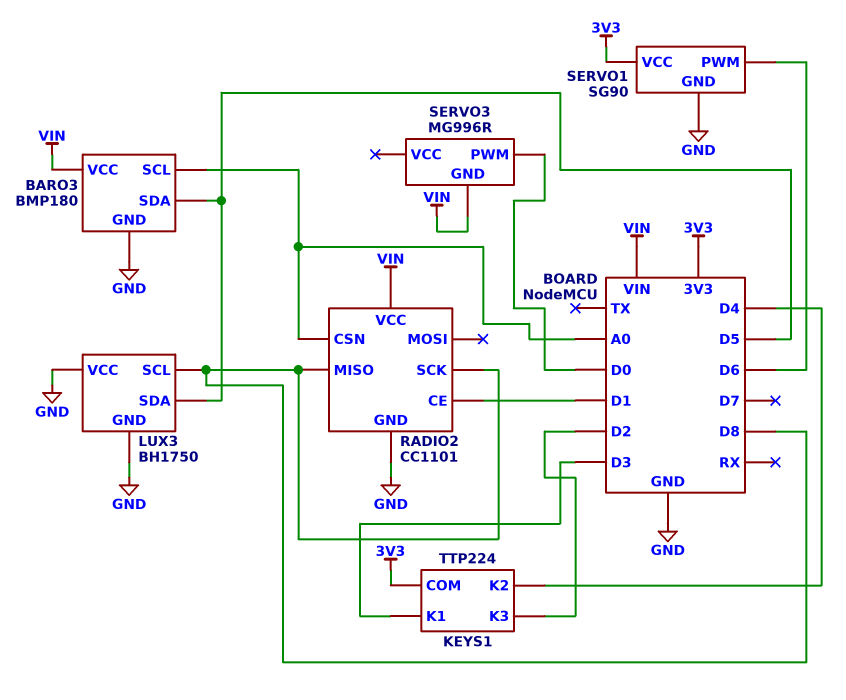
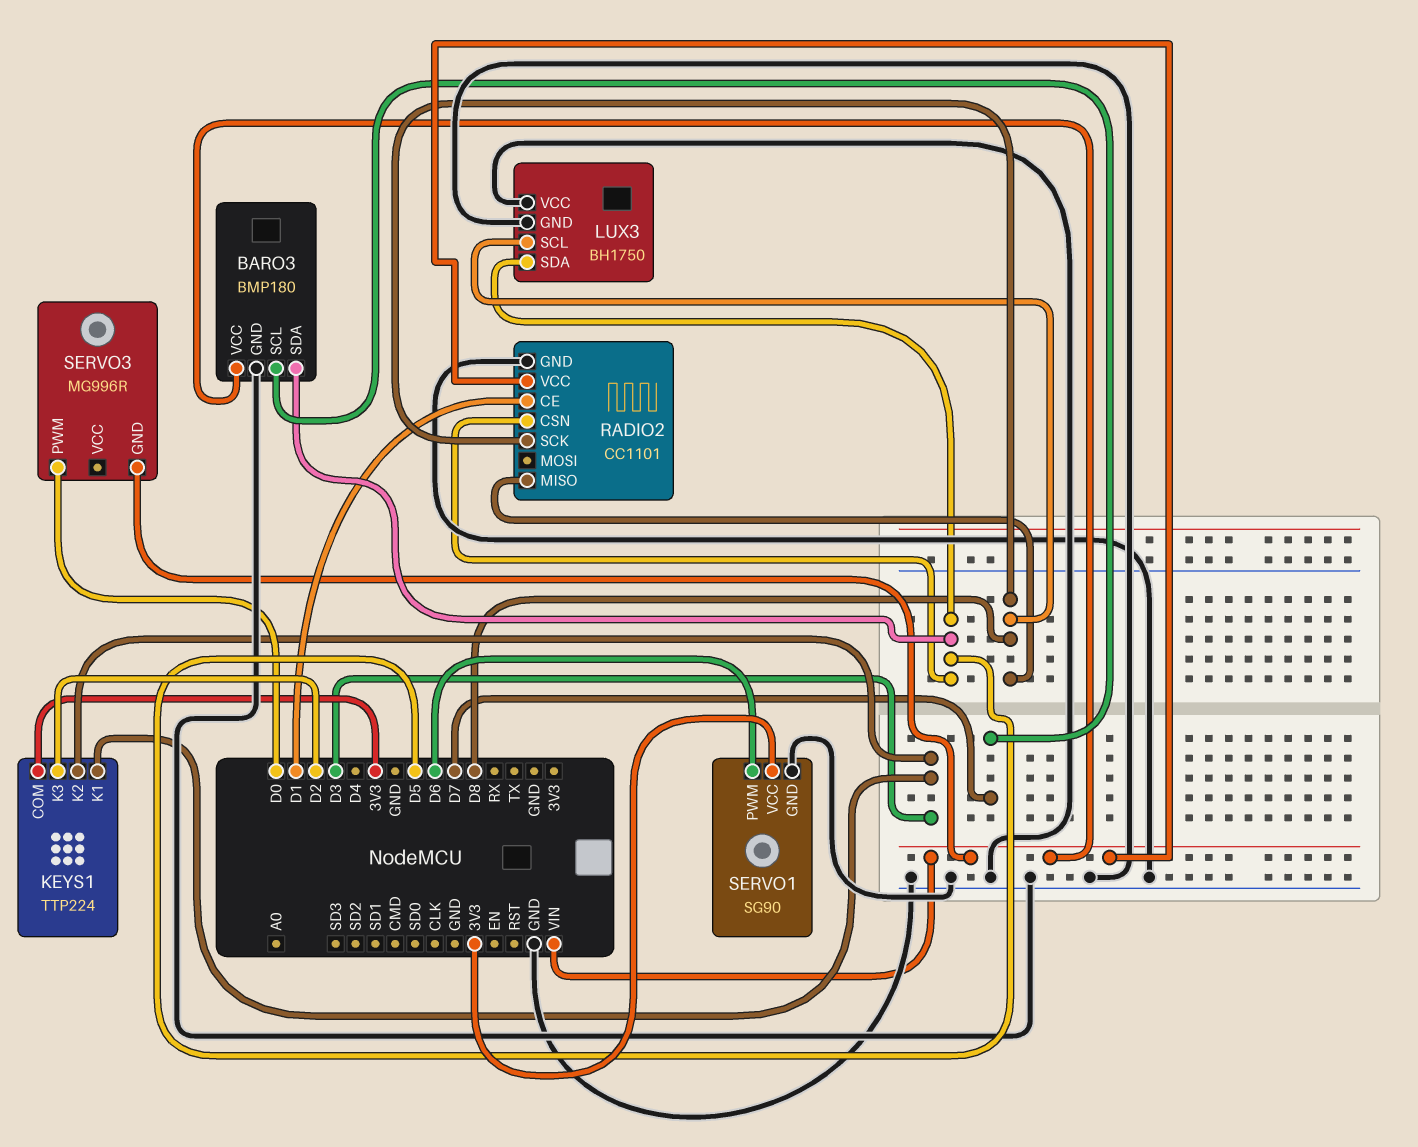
BARO3 pin SCL: A0 -> D7
KEYS1 pin K2: D4 -> D3
RADIO2 pin CSN: A0 -> D5

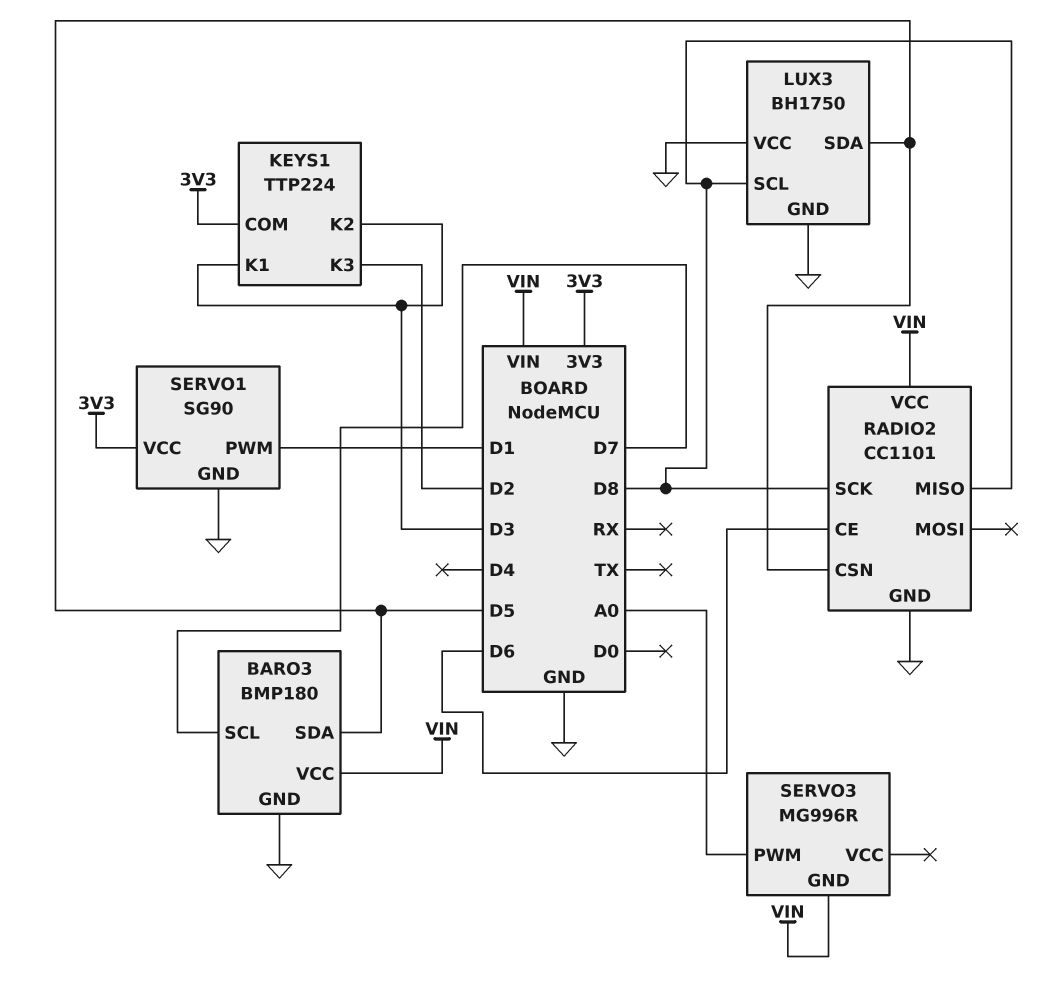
RADIO2 pin CE: D1 -> D6
SERVO1 pin PWM: D6 -> D1
SERVO3 pin PWM: D0 -> A0

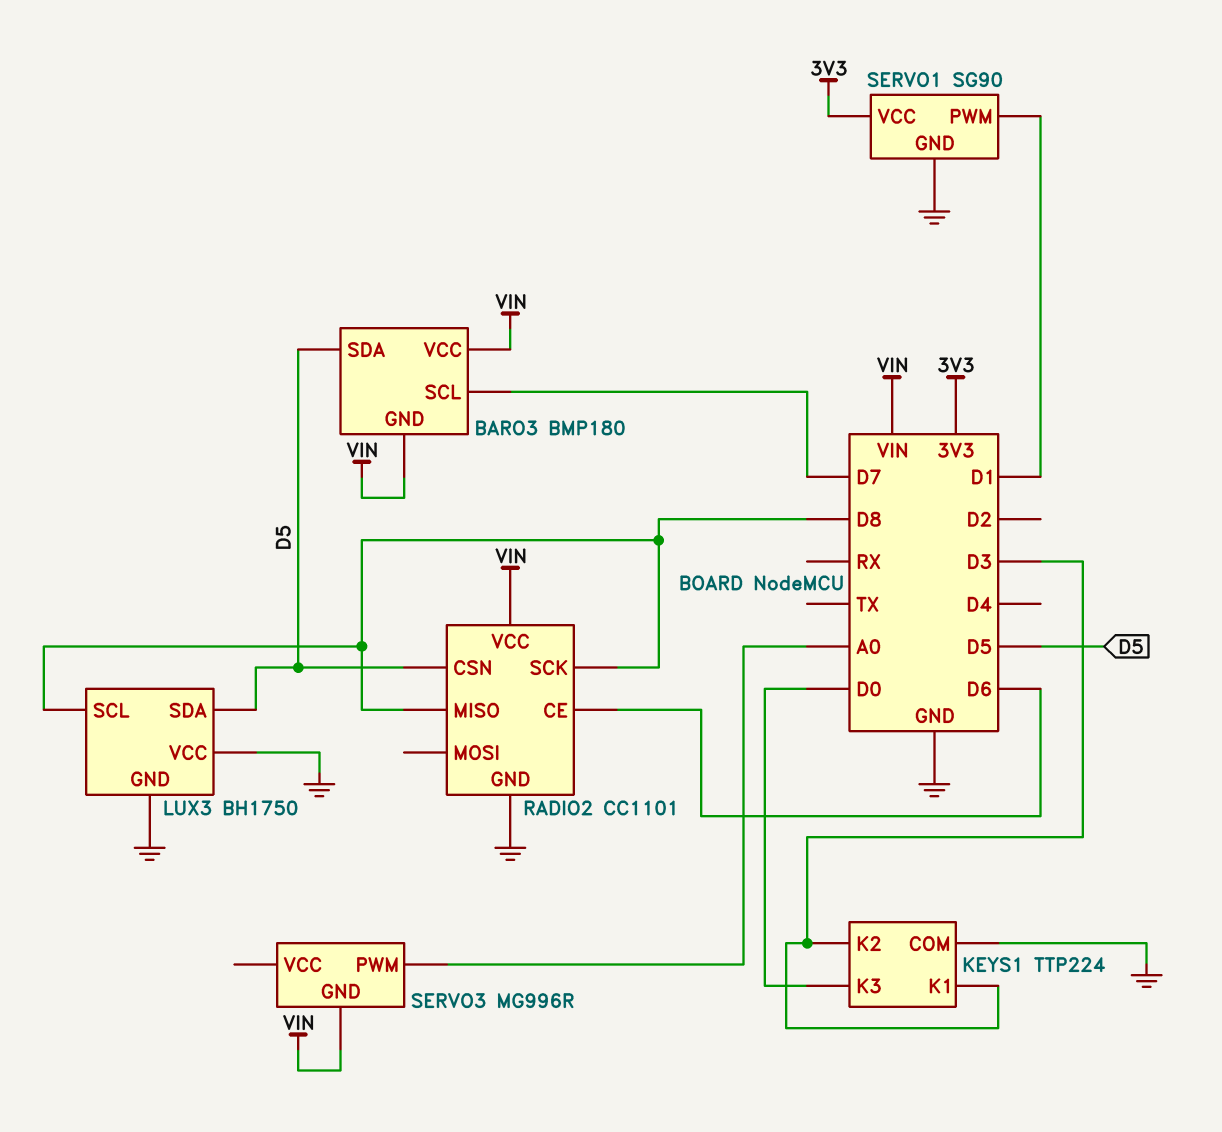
BARO3 pin GND: GND -> VIN
KEYS1 pin COM: 3V3 -> GND
KEYS1 pin K3: D2 -> D0

